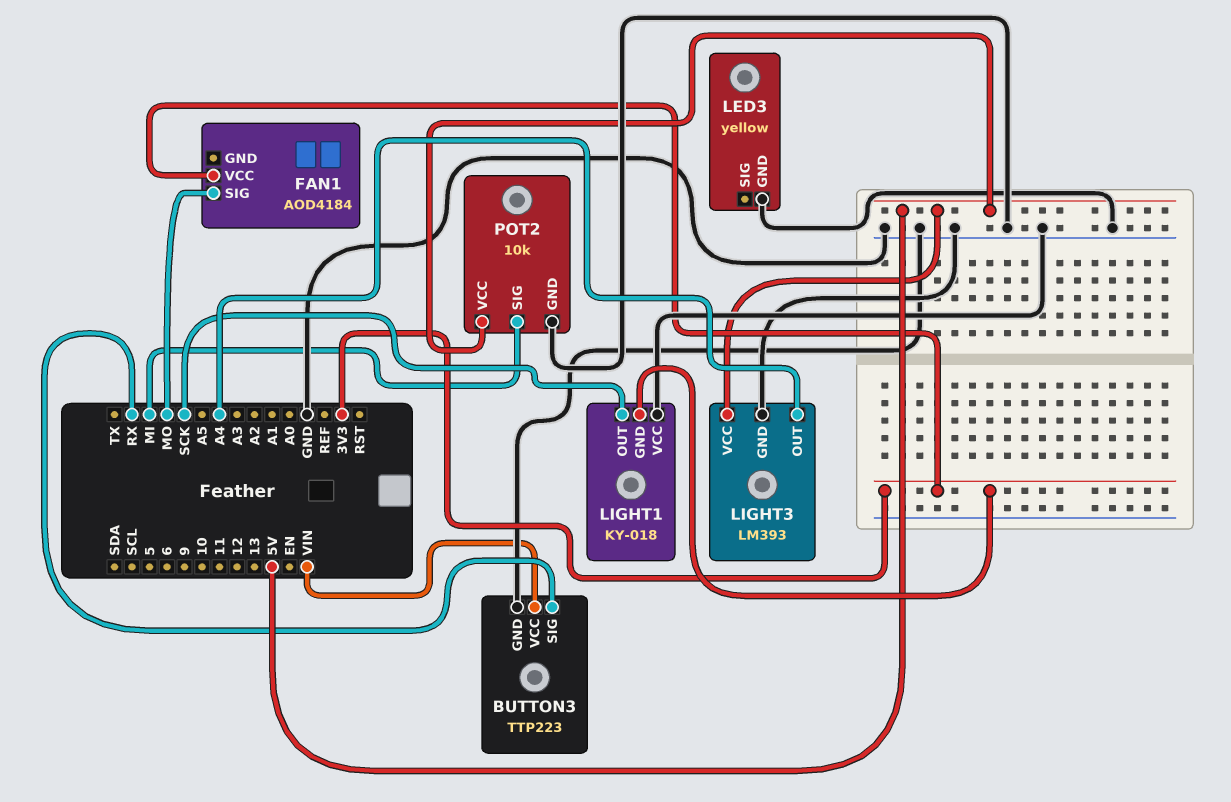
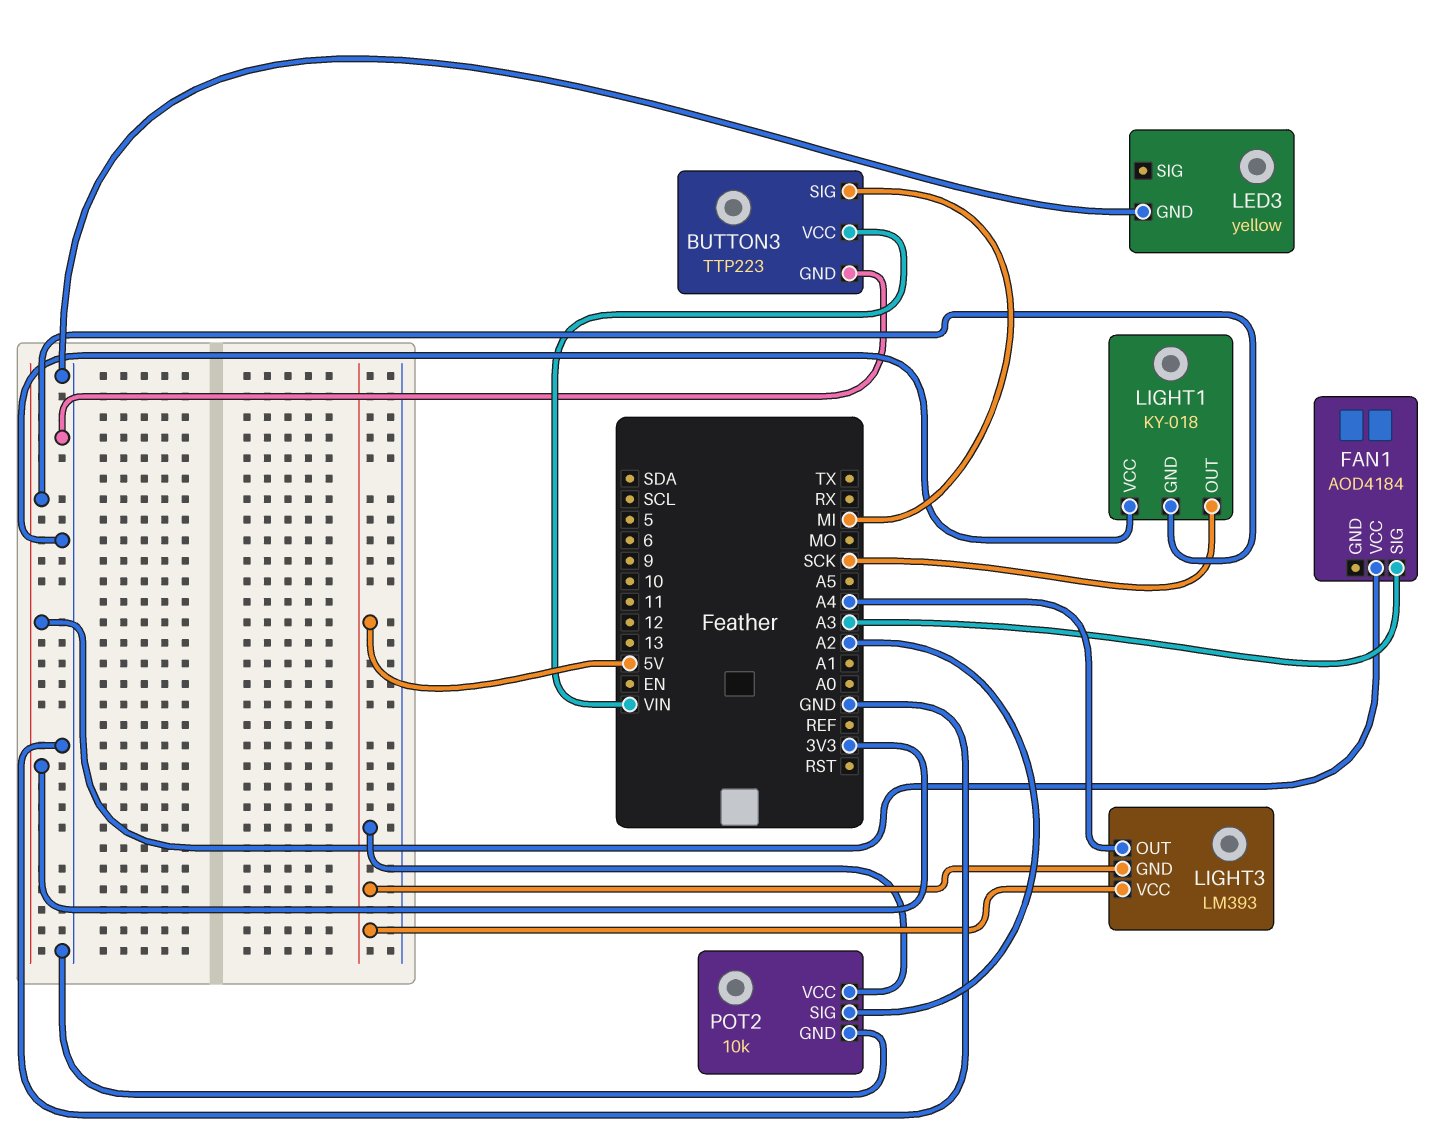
BUTTON3 pin SIG: RX -> MI
FAN1 pin SIG: MO -> A3
LIGHT3 pin GND: GND -> 5V
POT2 pin SIG: MI -> A2

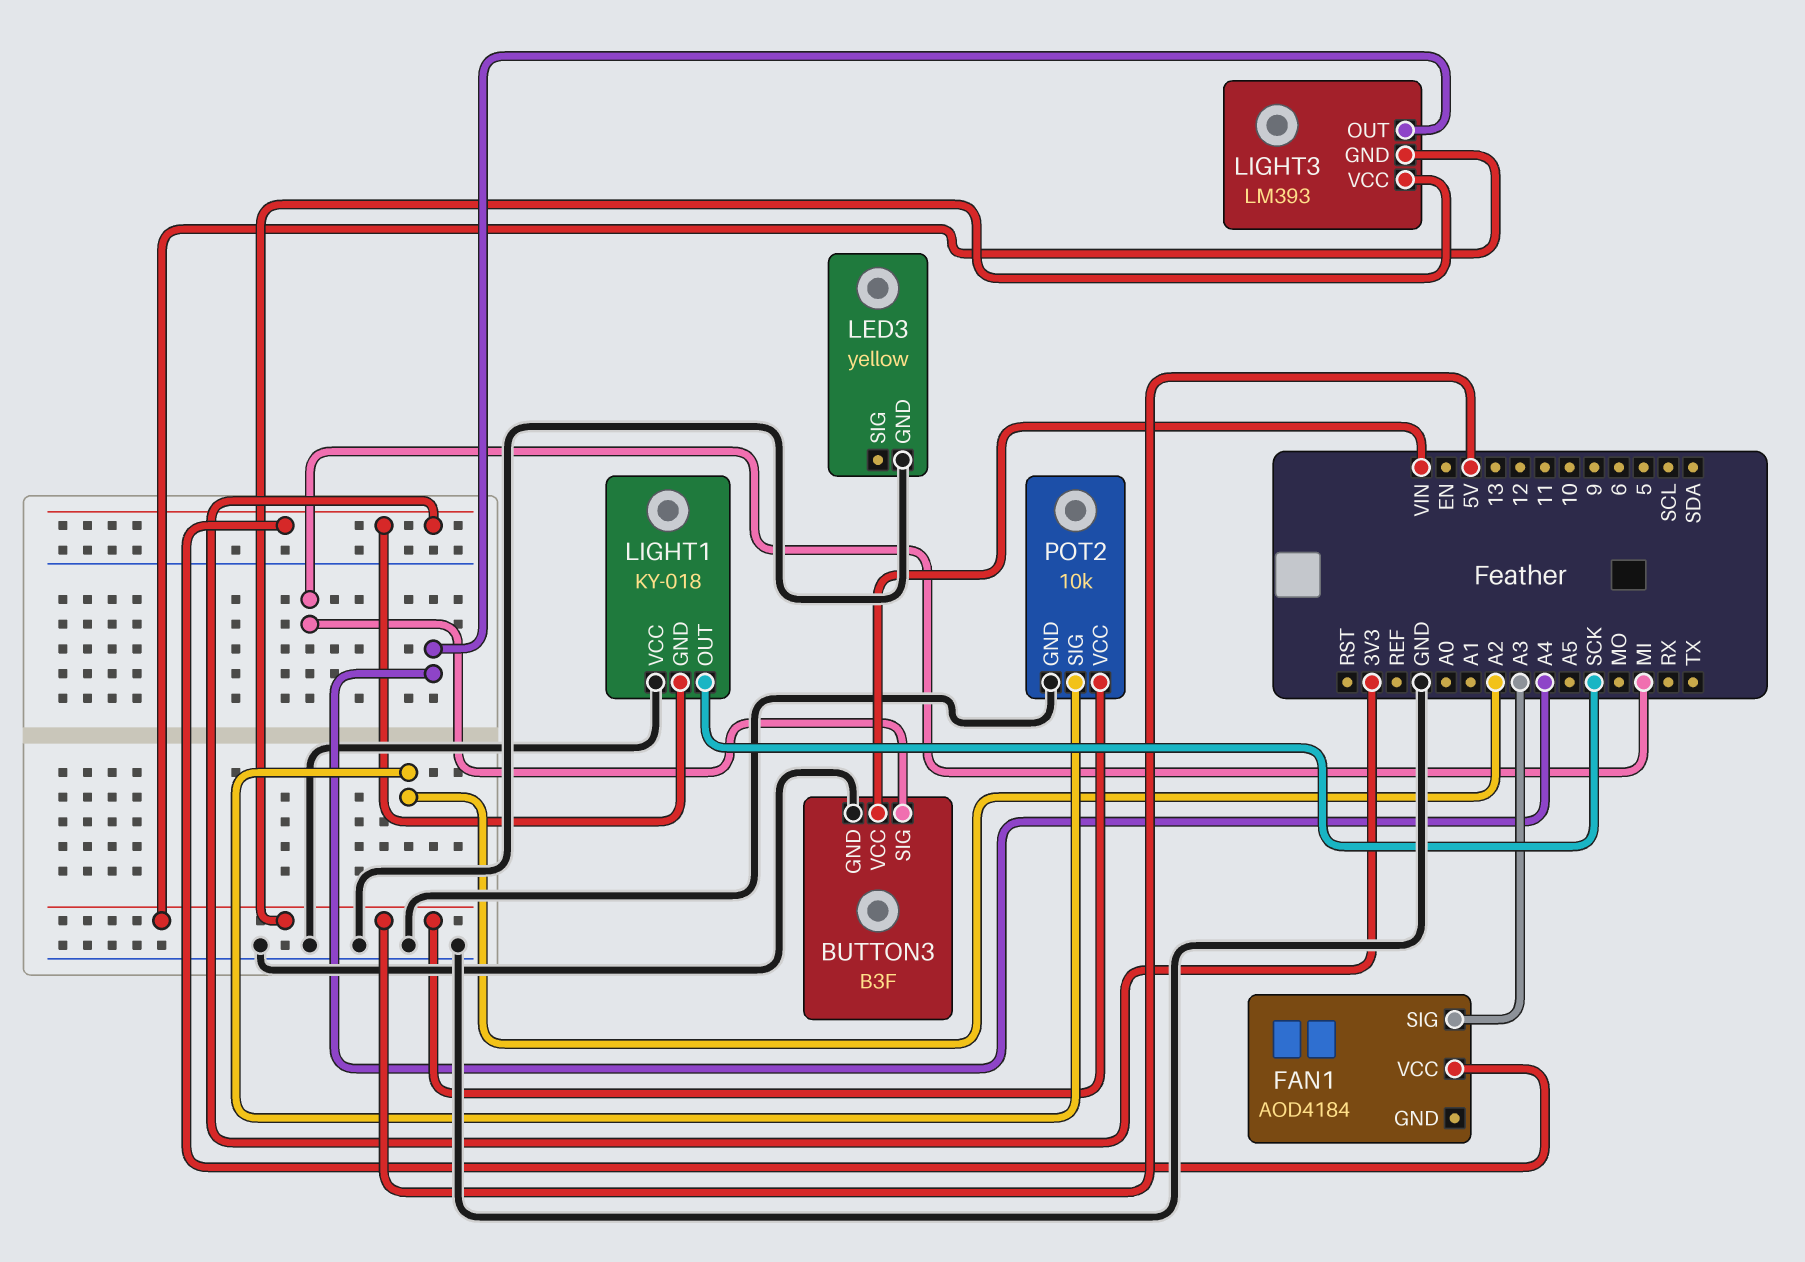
BUTTON3: TTP223 -> B3F

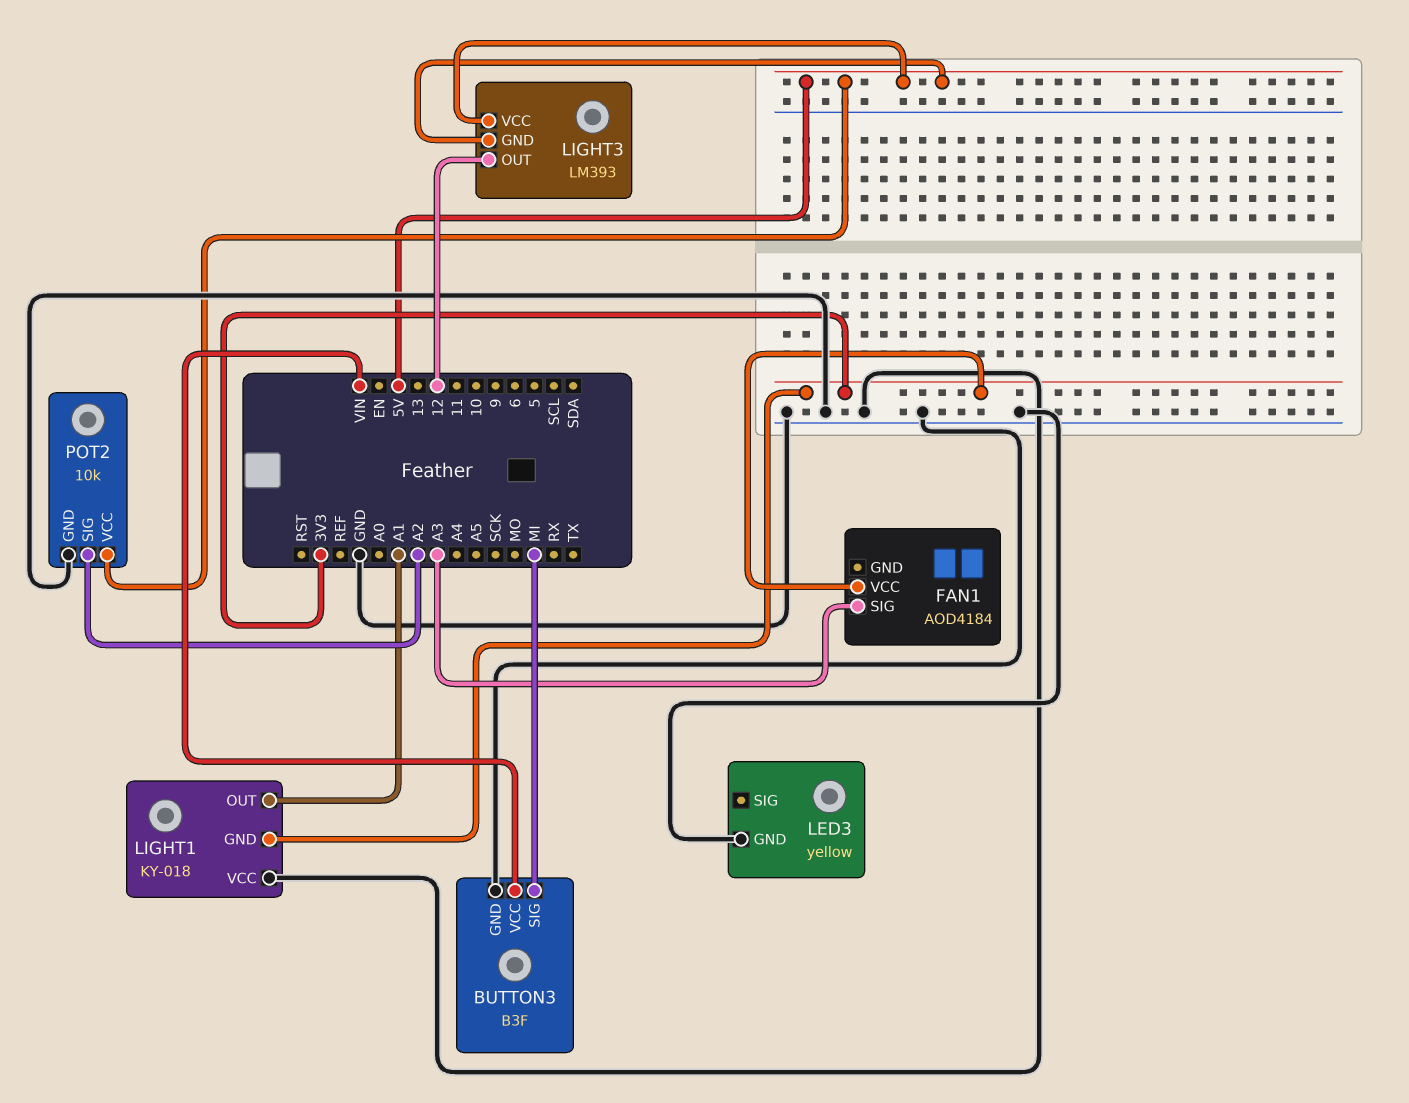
LIGHT1 pin OUT: SCK -> A1
LIGHT3 pin OUT: A4 -> 12

